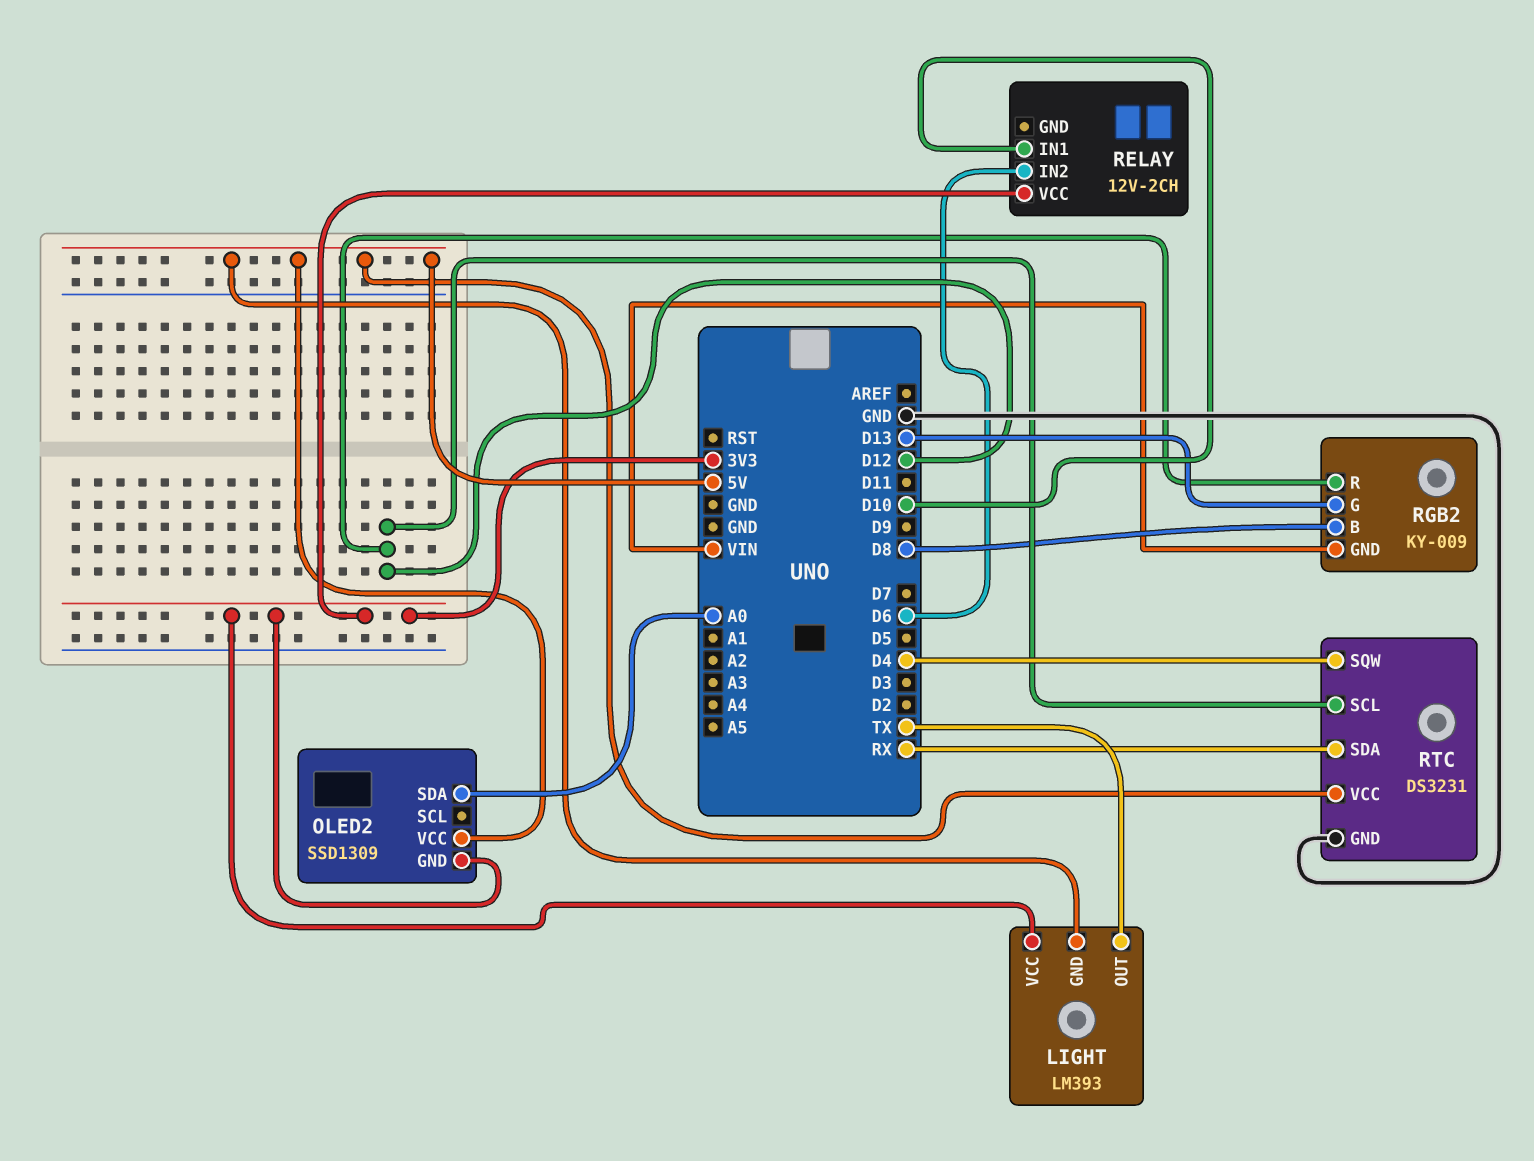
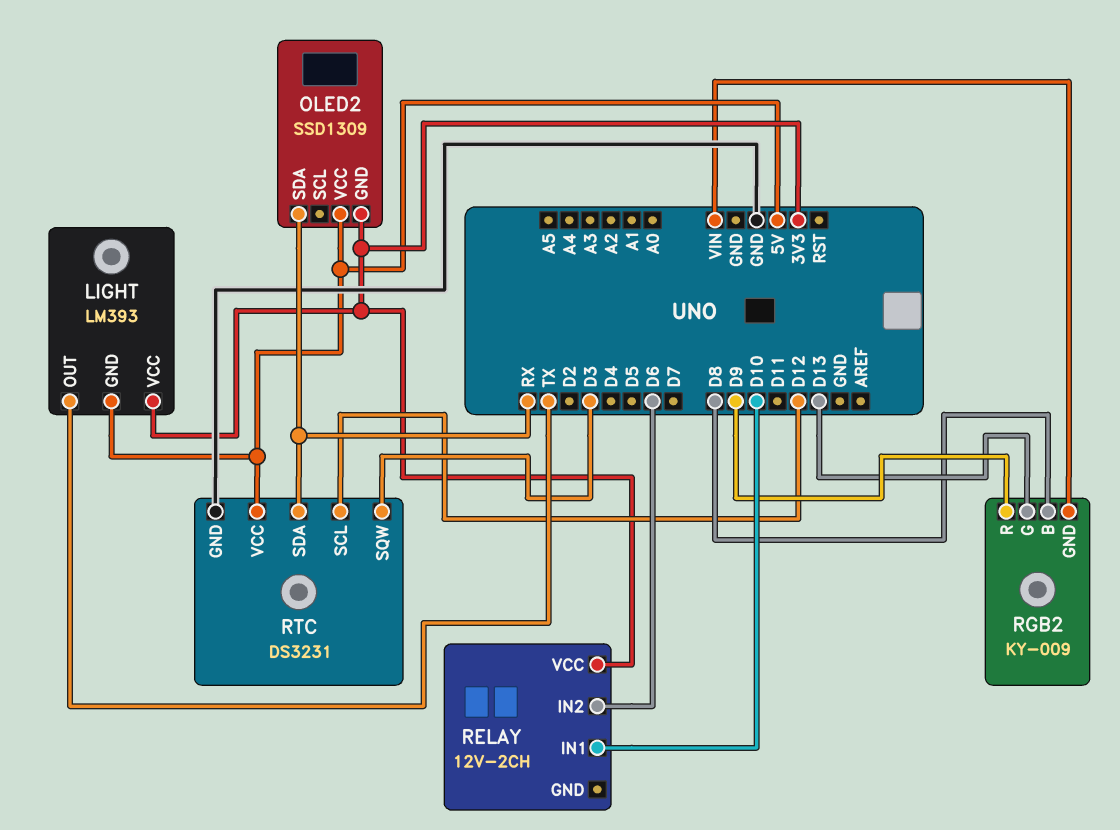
OLED2 pin SDA: A0 -> RX
RGB2 pin R: D12 -> D9
RTC pin SQW: D4 -> D3

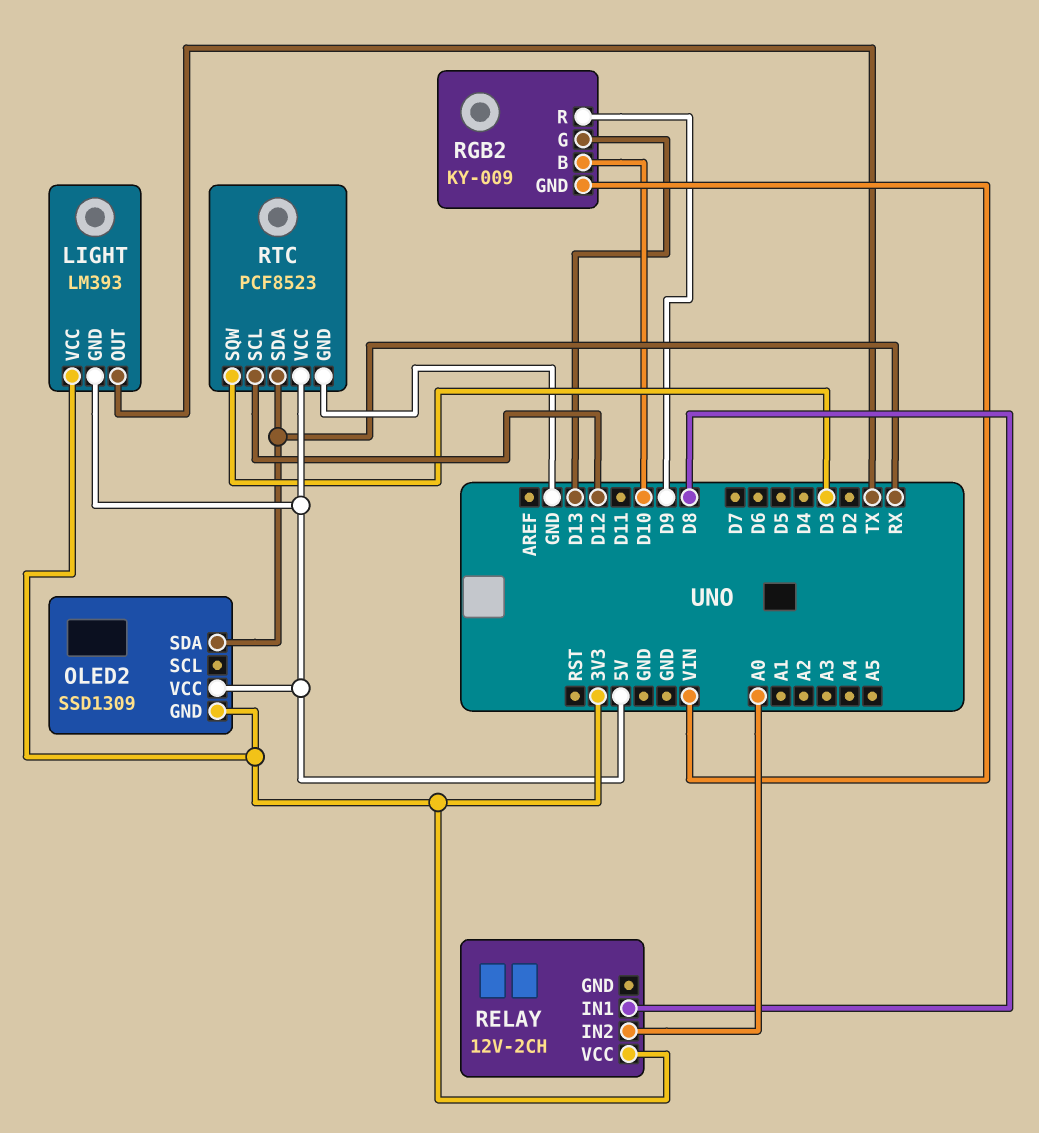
RELAY pin IN1: D10 -> D8
RELAY pin IN2: D6 -> A0
RGB2 pin B: D8 -> D10
RTC: DS3231 -> PCF8523

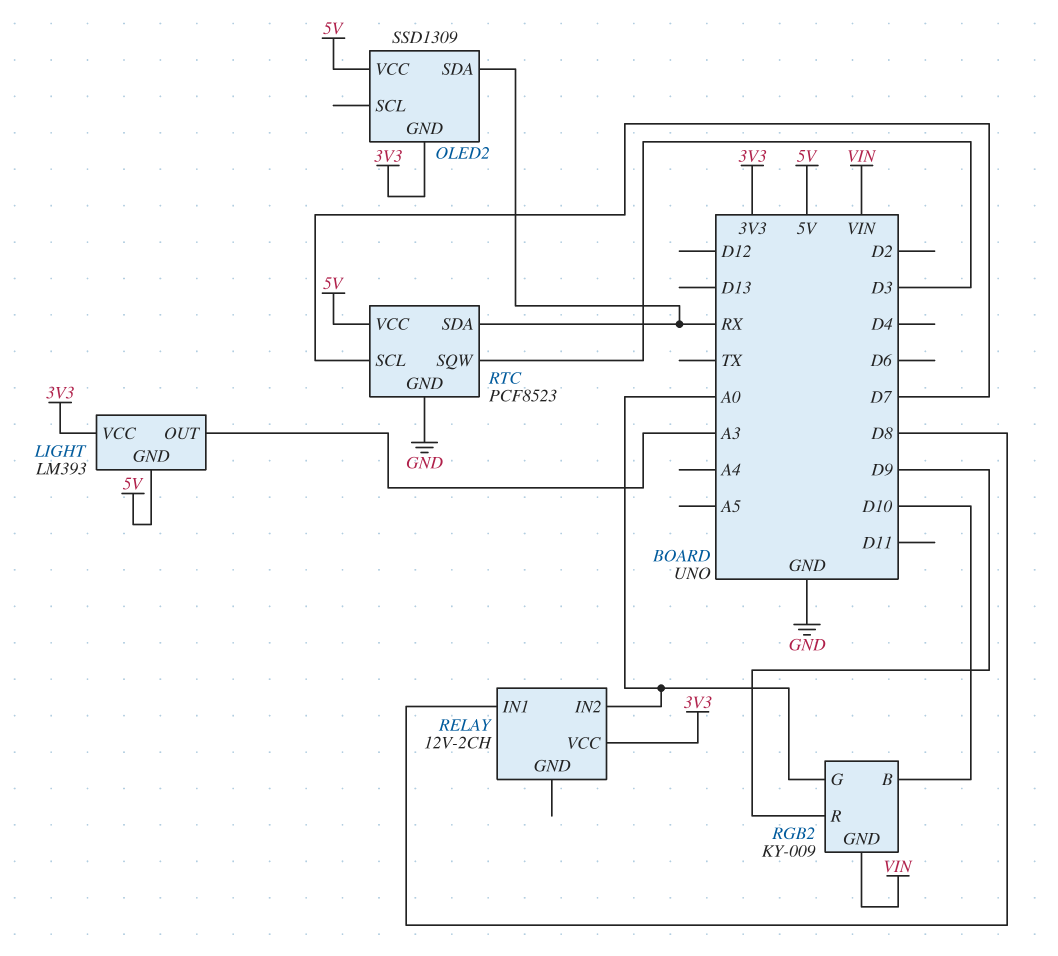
LIGHT pin OUT: TX -> A3
RGB2 pin G: D13 -> A0
RTC pin SCL: D12 -> D7

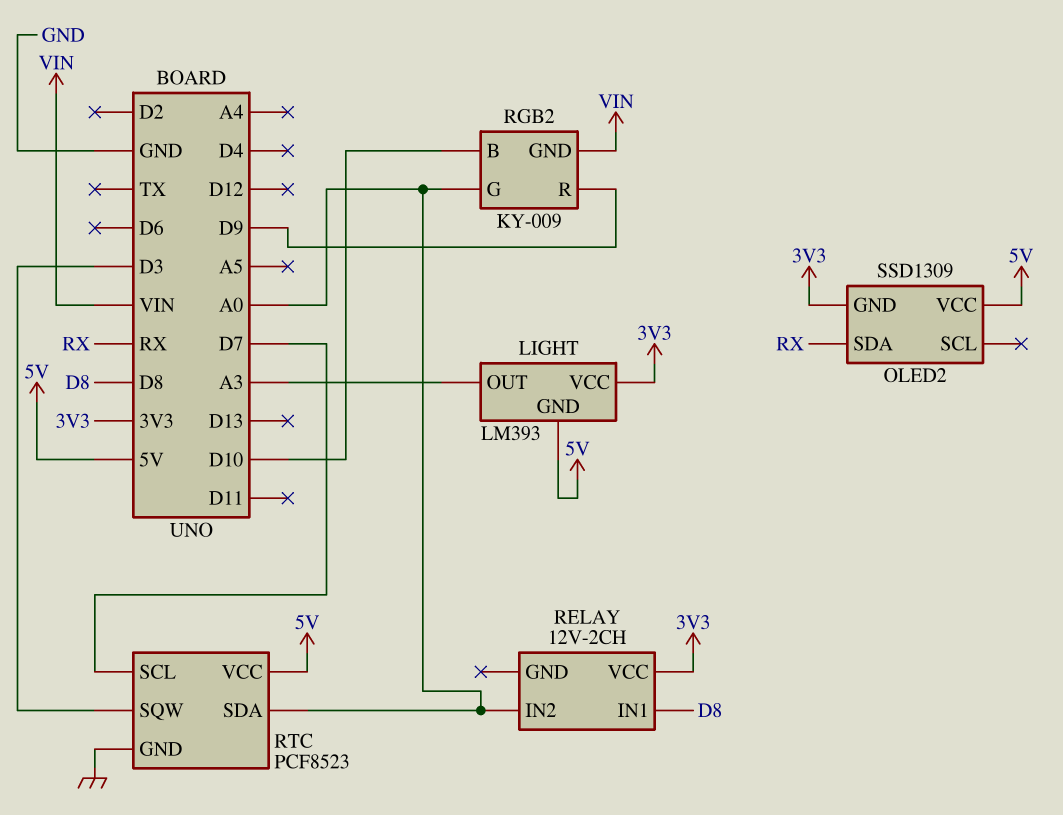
RTC pin SDA: RX -> A0

